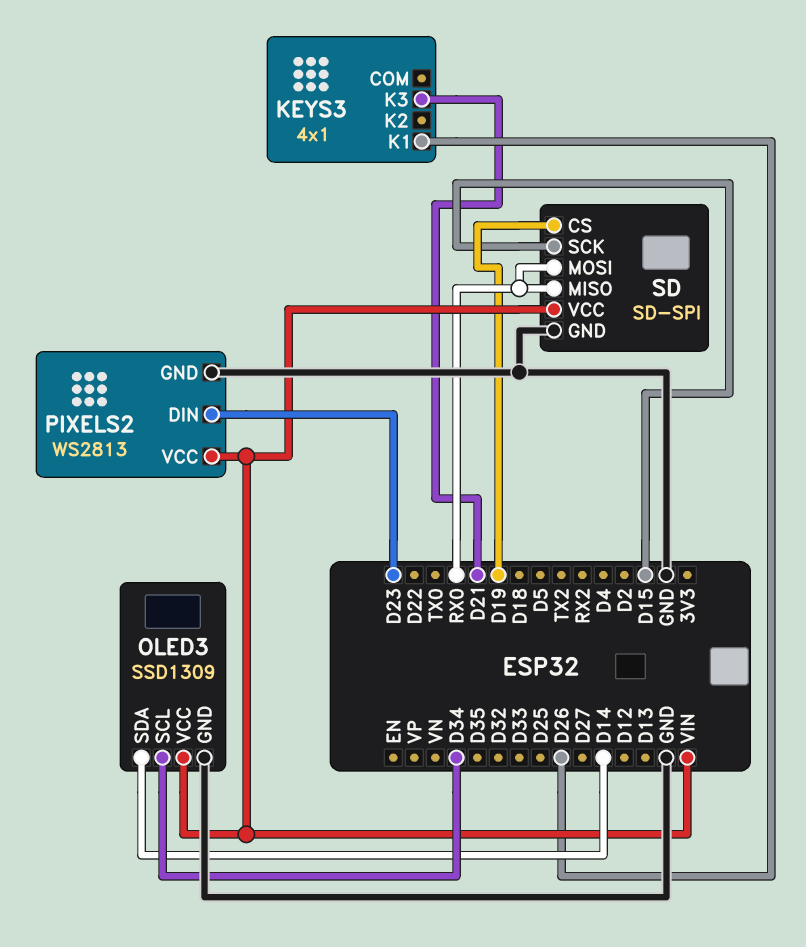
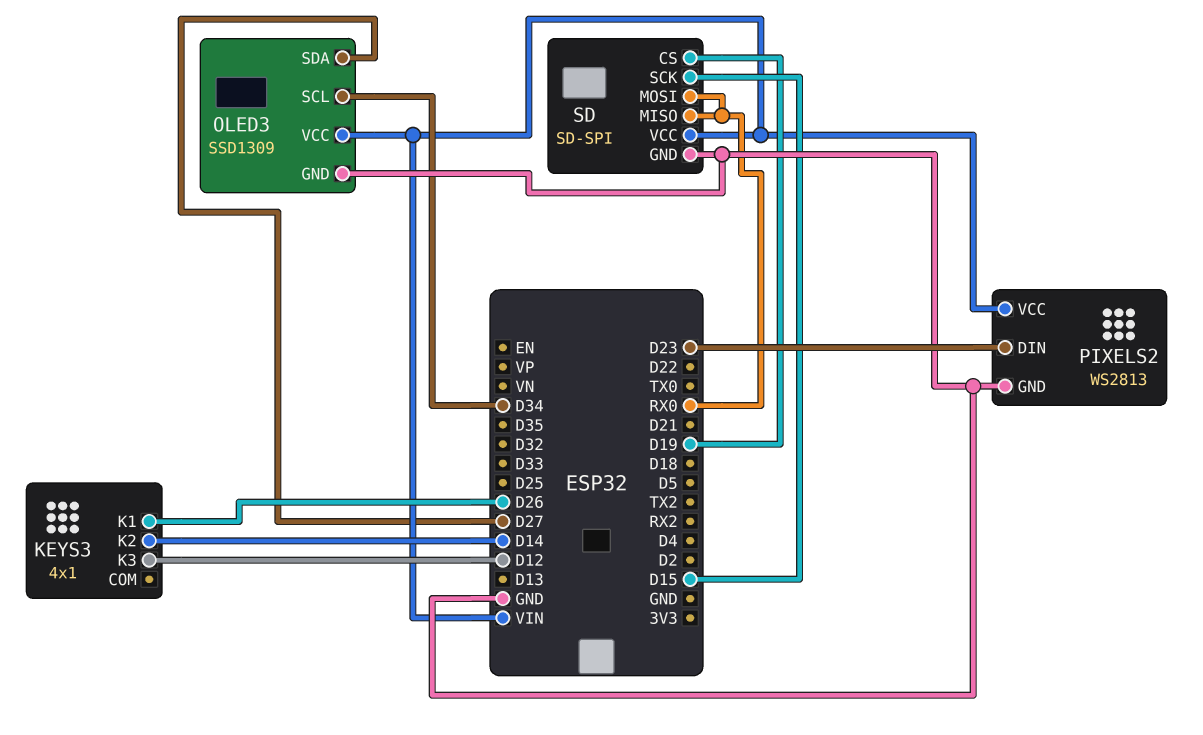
KEYS3 pin K2: none -> D14
KEYS3 pin K3: D21 -> D12
OLED3 pin SDA: D14 -> D27

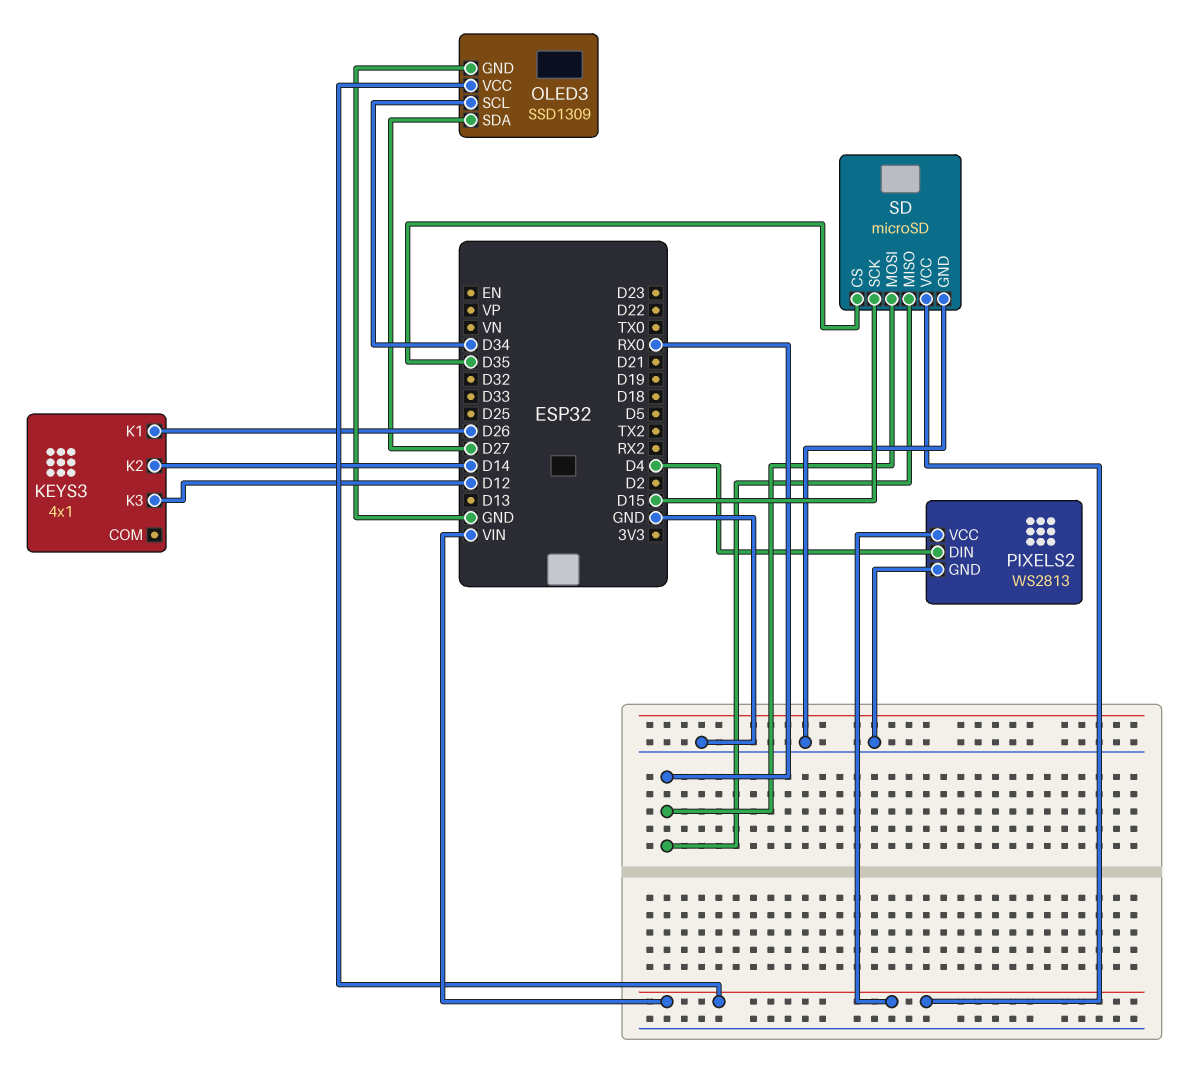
PIXELS2 pin DIN: D23 -> D4
SD: SD-SPI -> microSD
SD pin CS: D19 -> D35

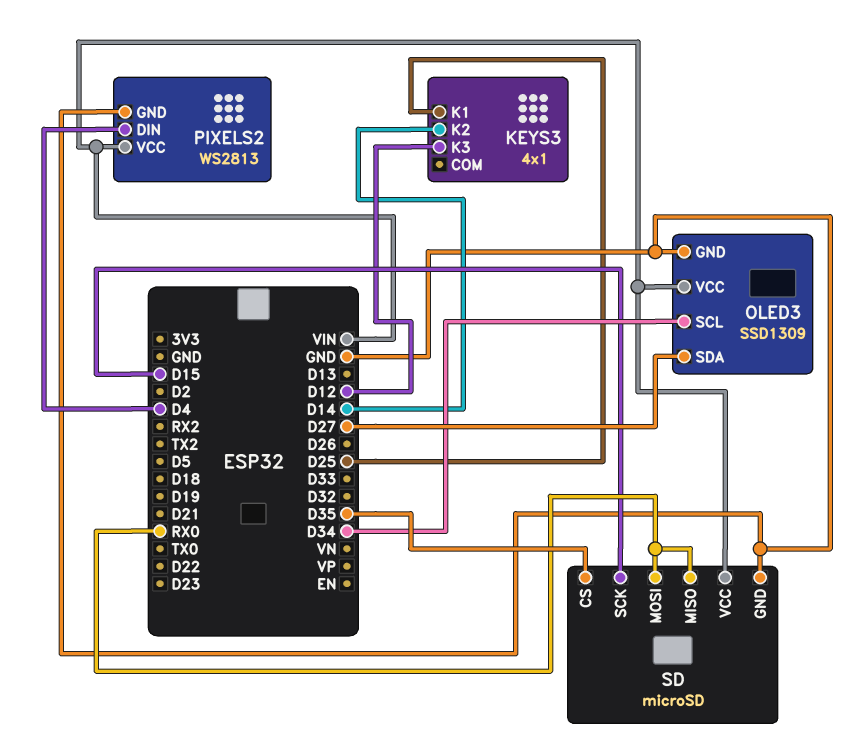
KEYS3 pin K1: D26 -> D25

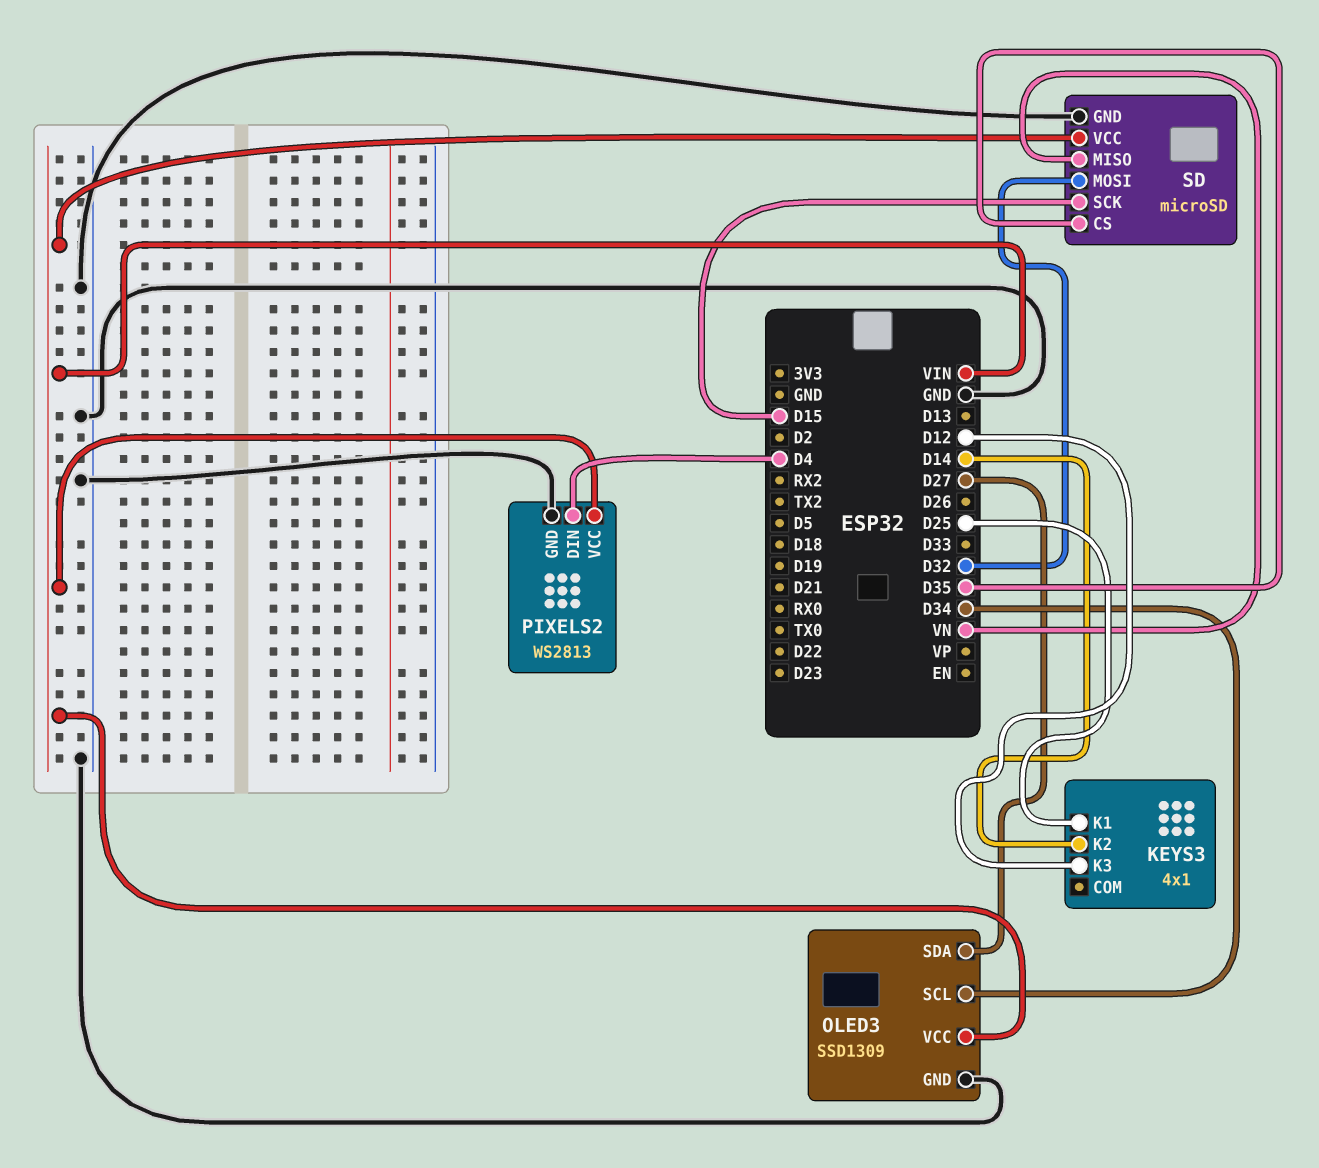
SD pin MISO: RX0 -> VN
SD pin MOSI: RX0 -> D32

